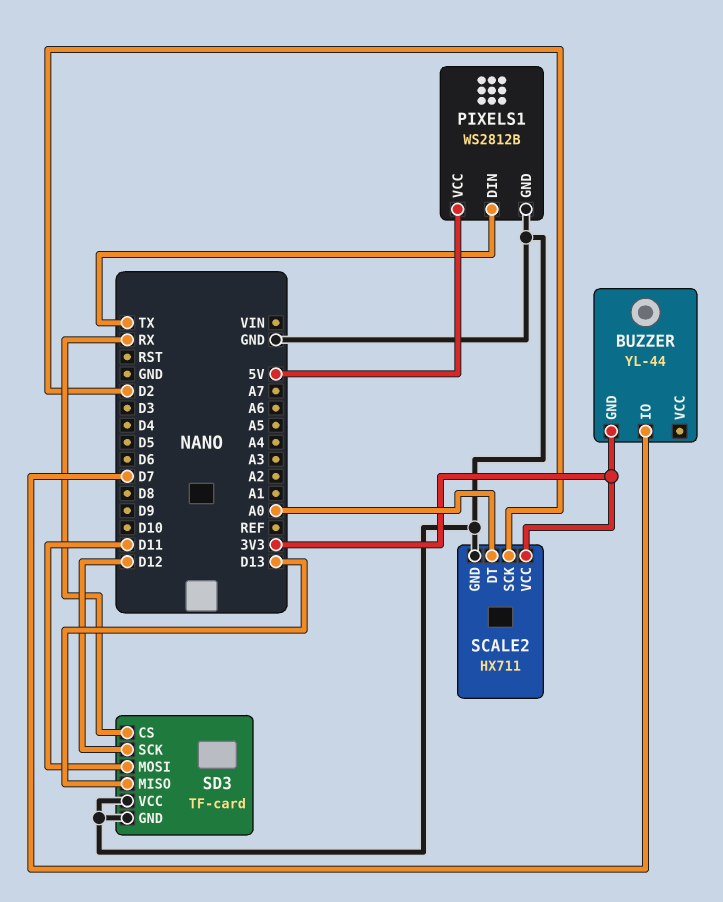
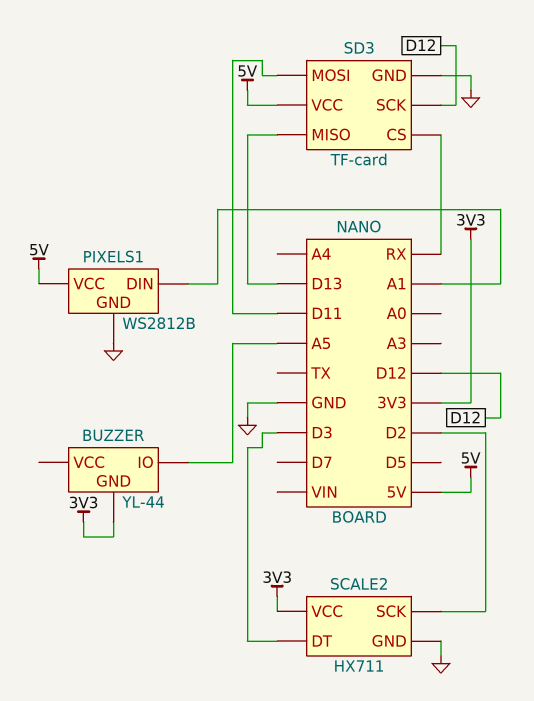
BUZZER pin IO: D7 -> A5
PIXELS1 pin DIN: TX -> A1
SCALE2 pin DT: A0 -> D3
SD3 pin VCC: GND -> 5V

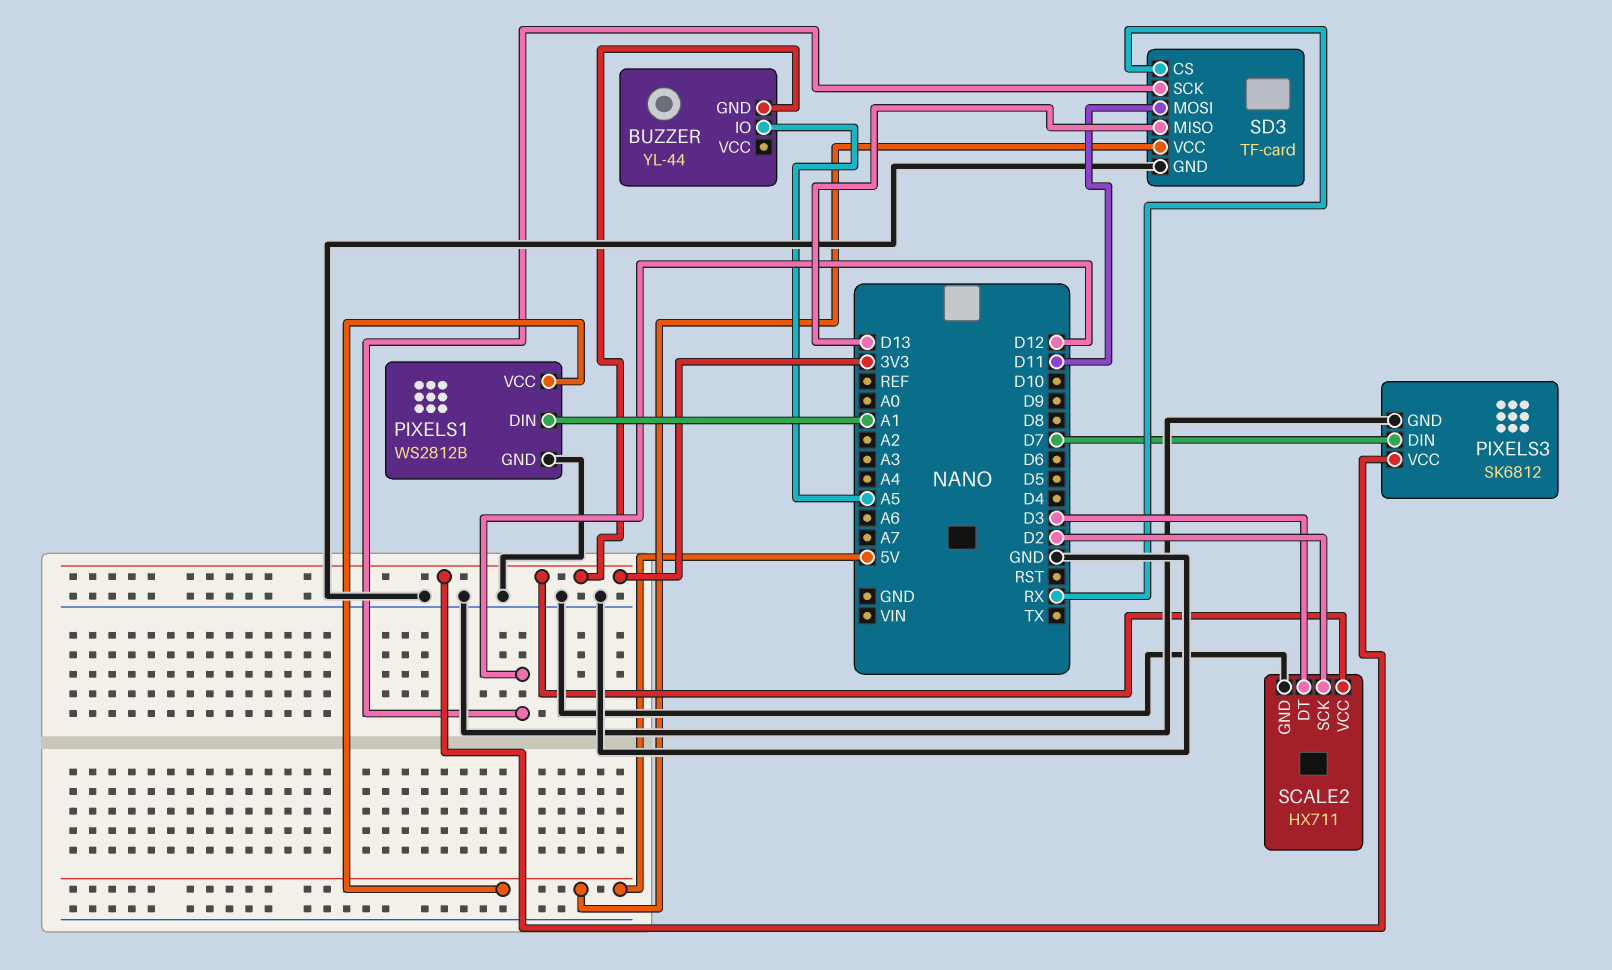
PIXELS3: none -> SK6812
PIXELS3 pin DIN: none -> D7
PIXELS3 pin GND: none -> GND
PIXELS3 pin VCC: none -> 3V3

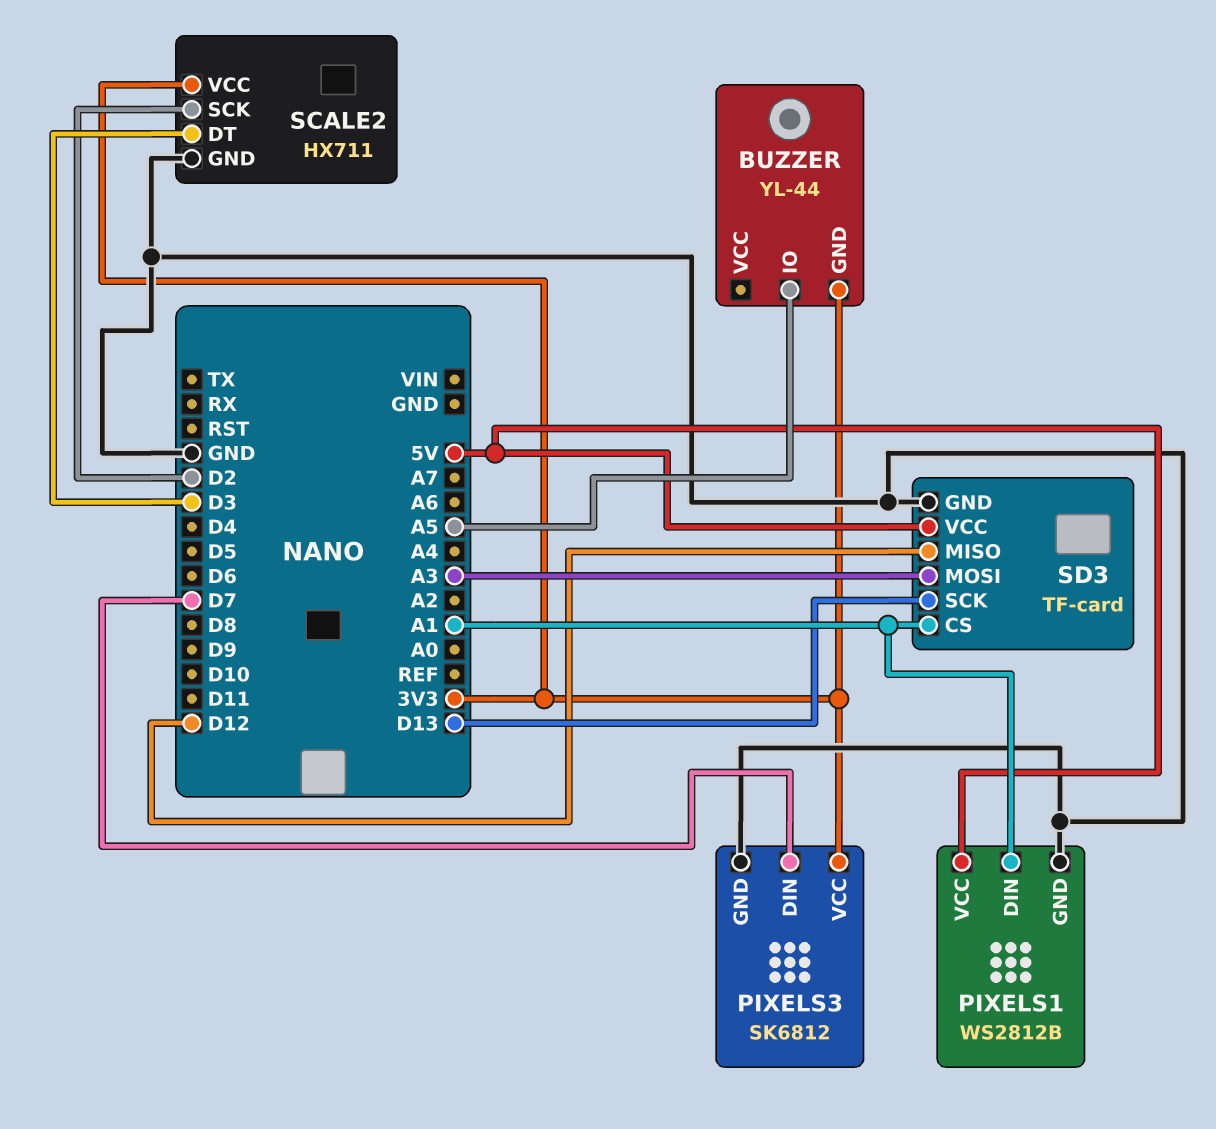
SD3 pin CS: RX -> A1
SD3 pin MISO: D13 -> D12
SD3 pin MOSI: D11 -> A3
SD3 pin SCK: D12 -> D13

